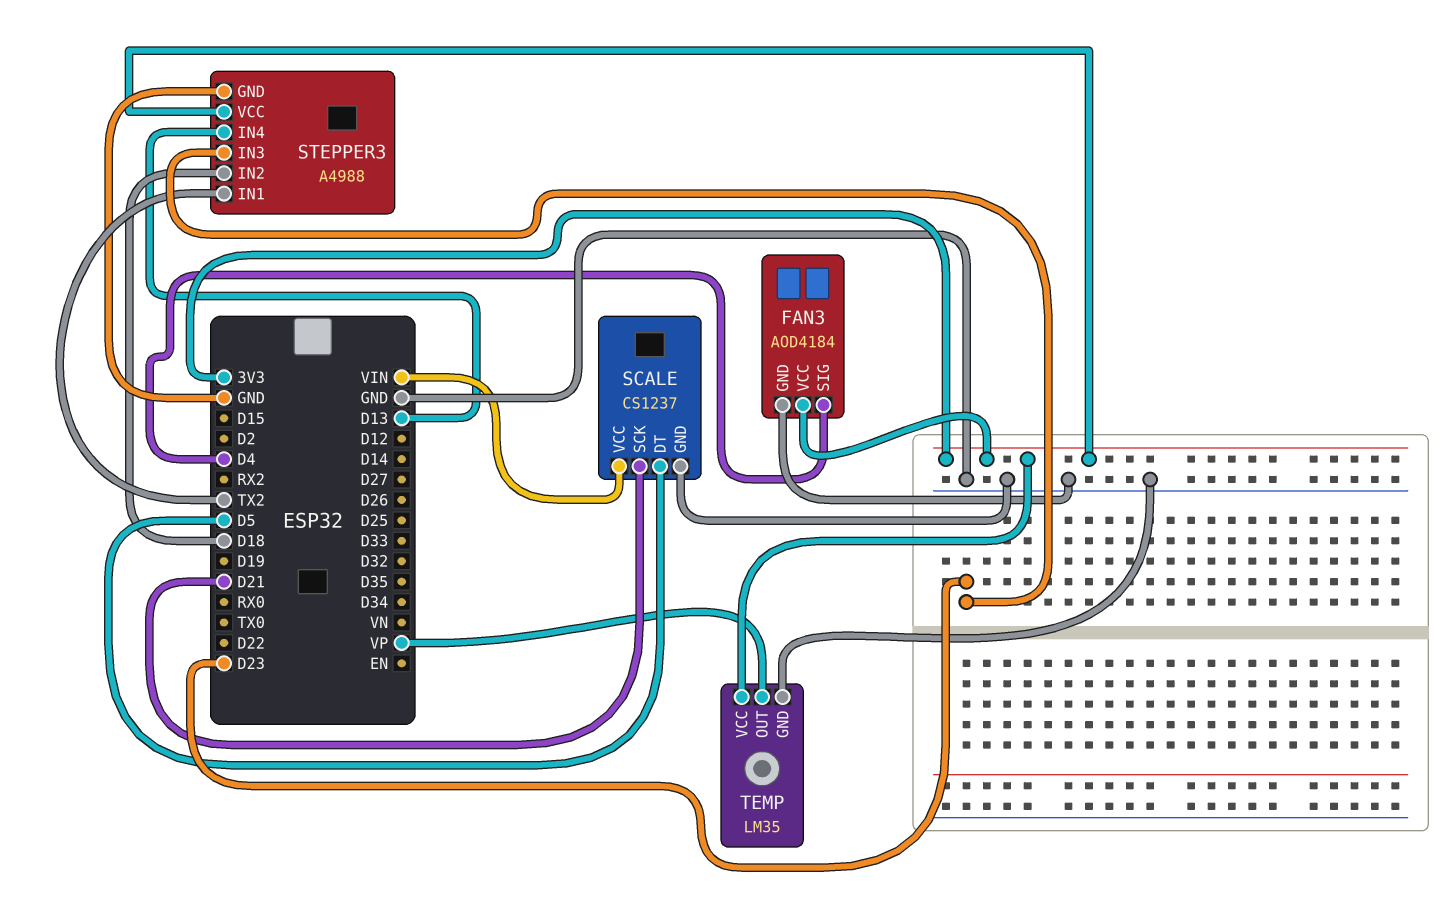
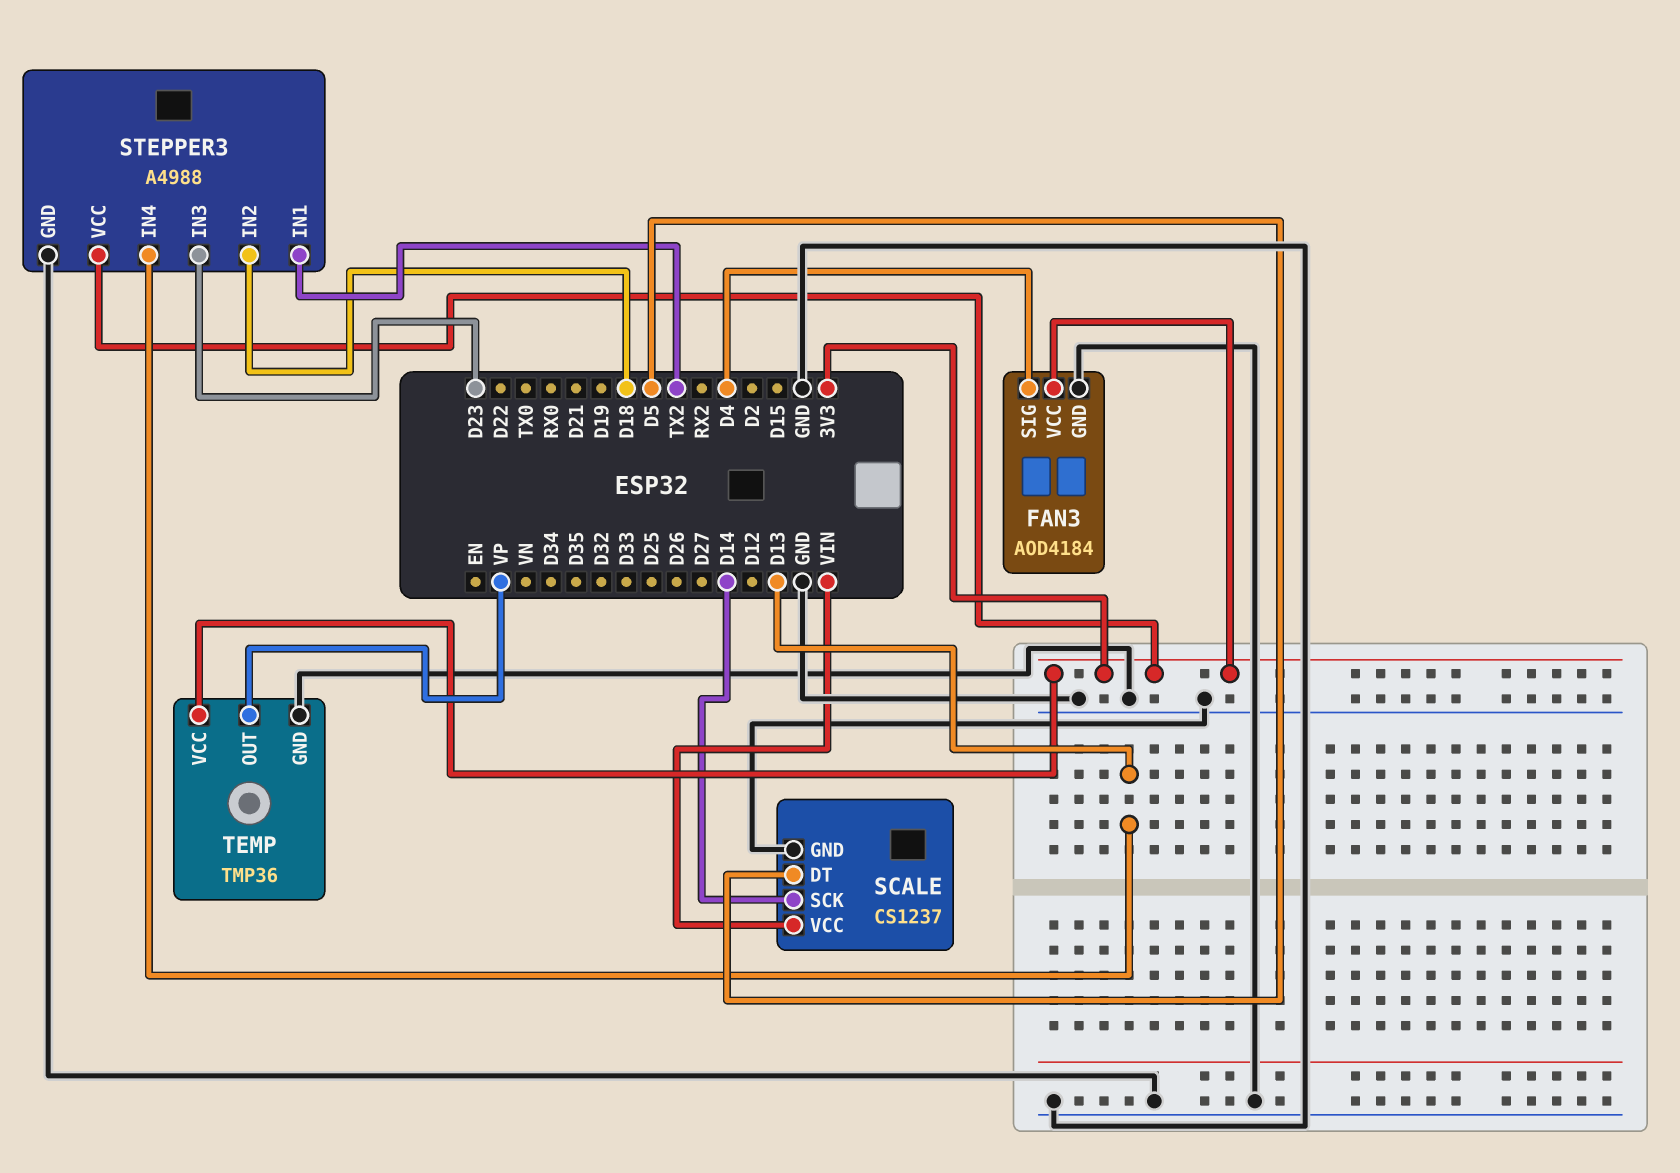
SCALE pin SCK: D21 -> D14
TEMP: LM35 -> TMP36

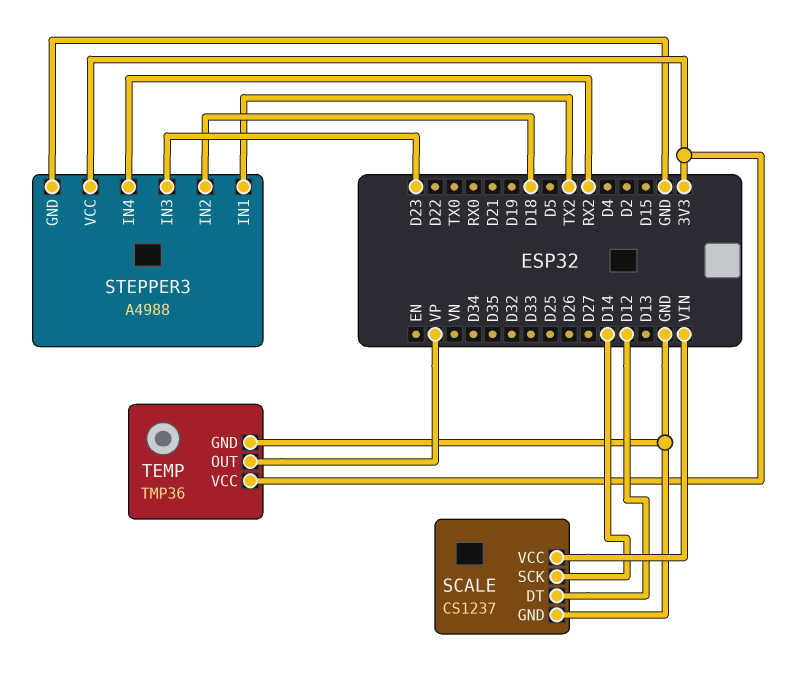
FAN3: AOD4184 -> none
FAN3 pin GND: GND -> none
FAN3 pin SIG: D4 -> none
FAN3 pin VCC: 3V3 -> none
SCALE pin DT: D5 -> D12
STEPPER3 pin IN4: D13 -> RX2

